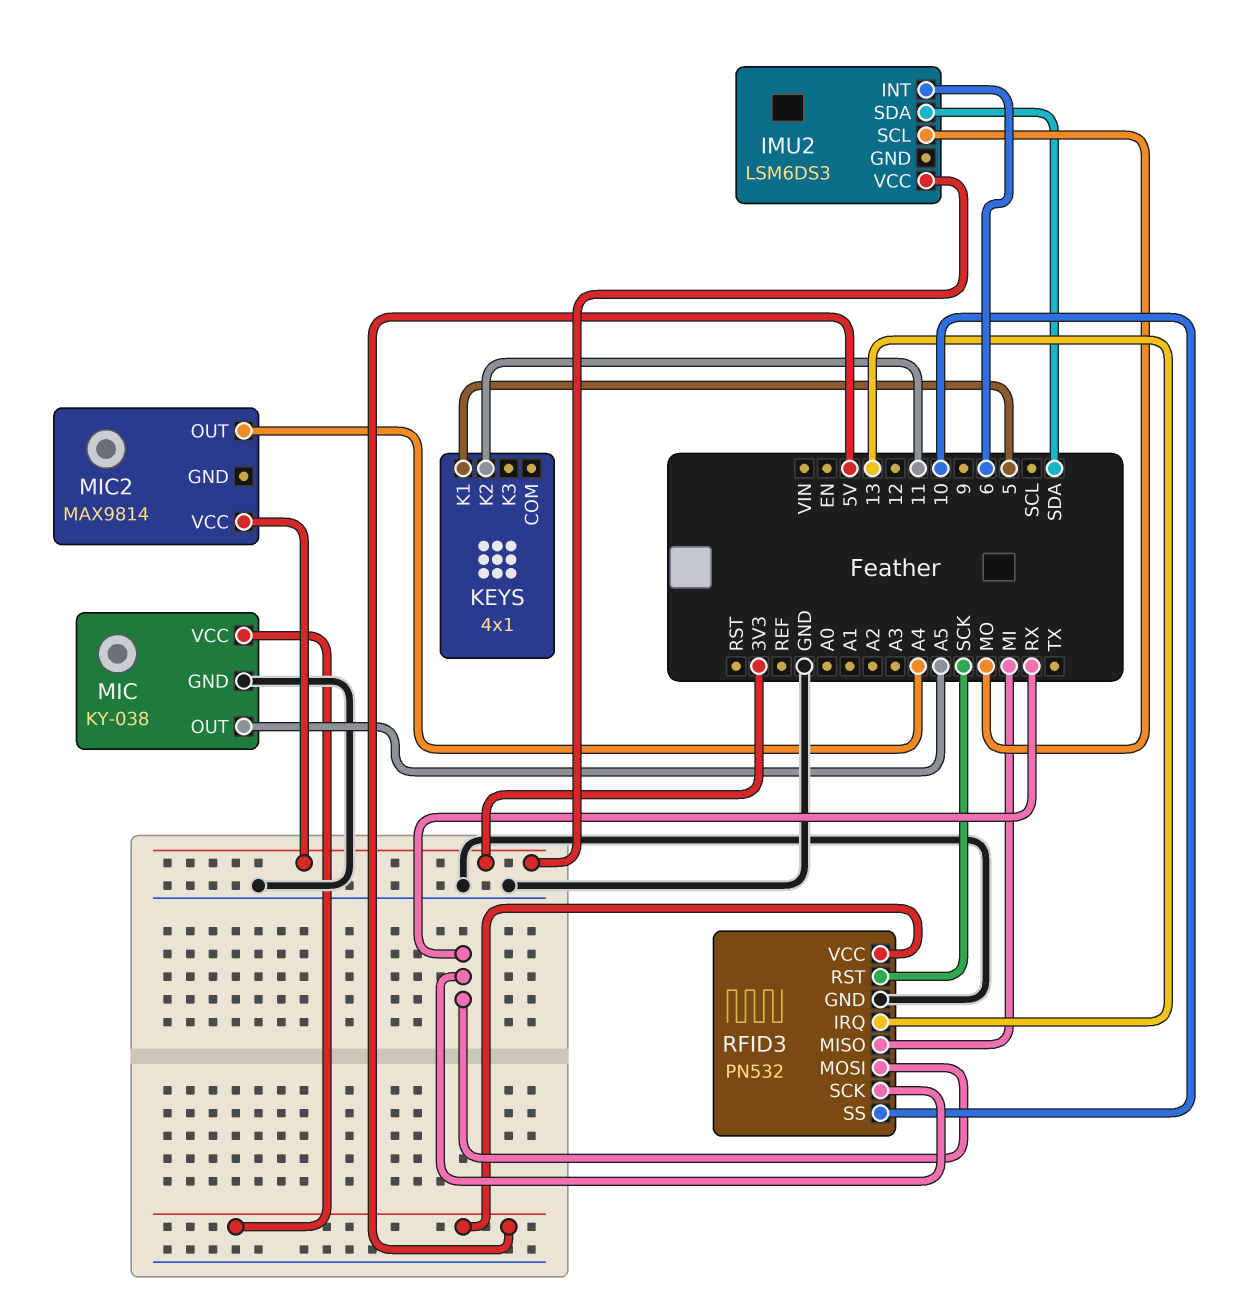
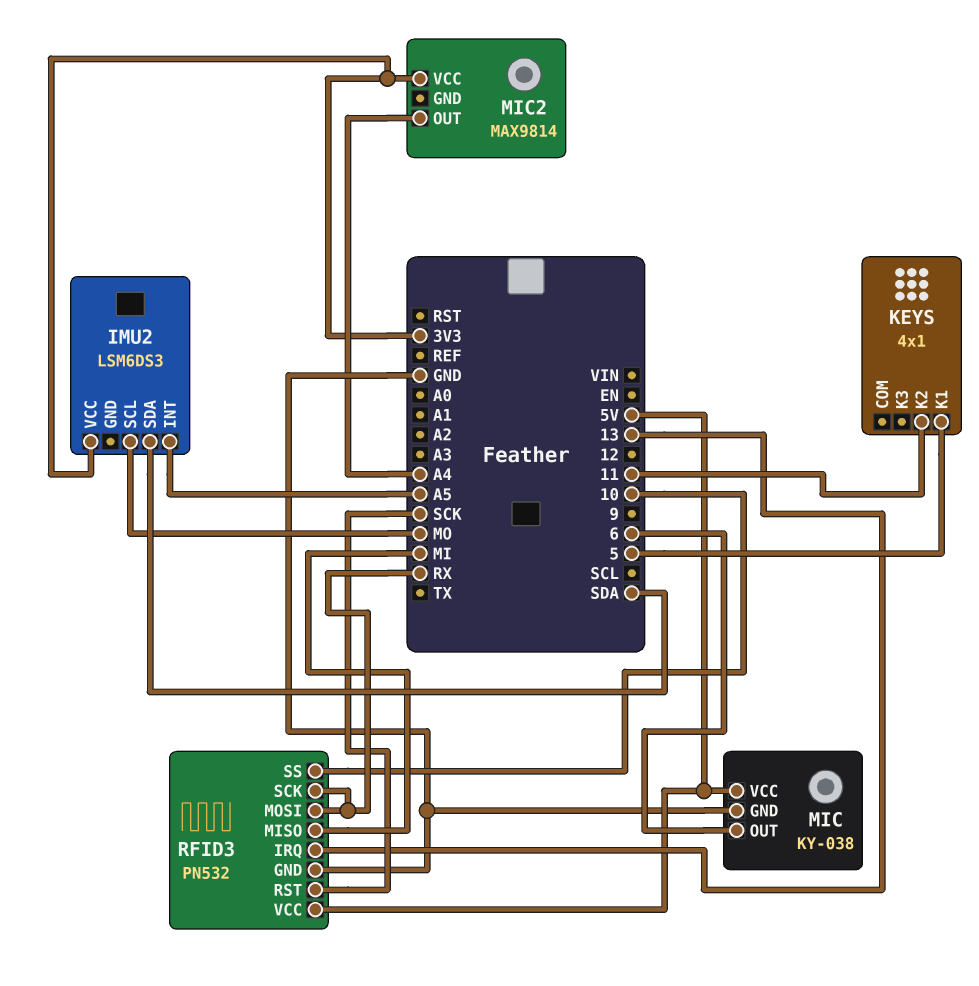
IMU2 pin INT: 6 -> A5
MIC pin OUT: A5 -> 6

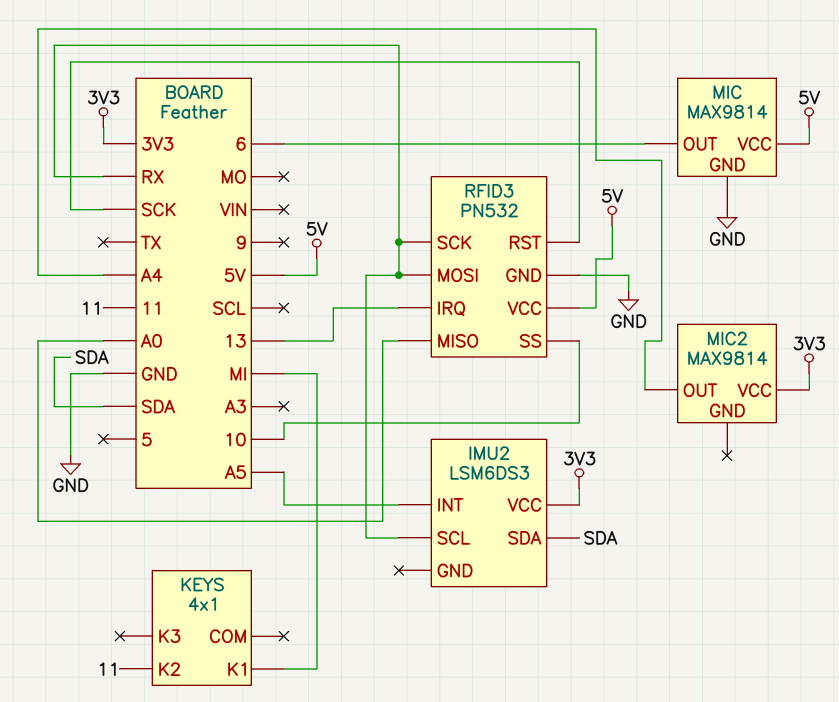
IMU2 pin SCL: MO -> RX
KEYS pin K1: 5 -> MI
MIC: KY-038 -> MAX9814
RFID3 pin MISO: MI -> A0

